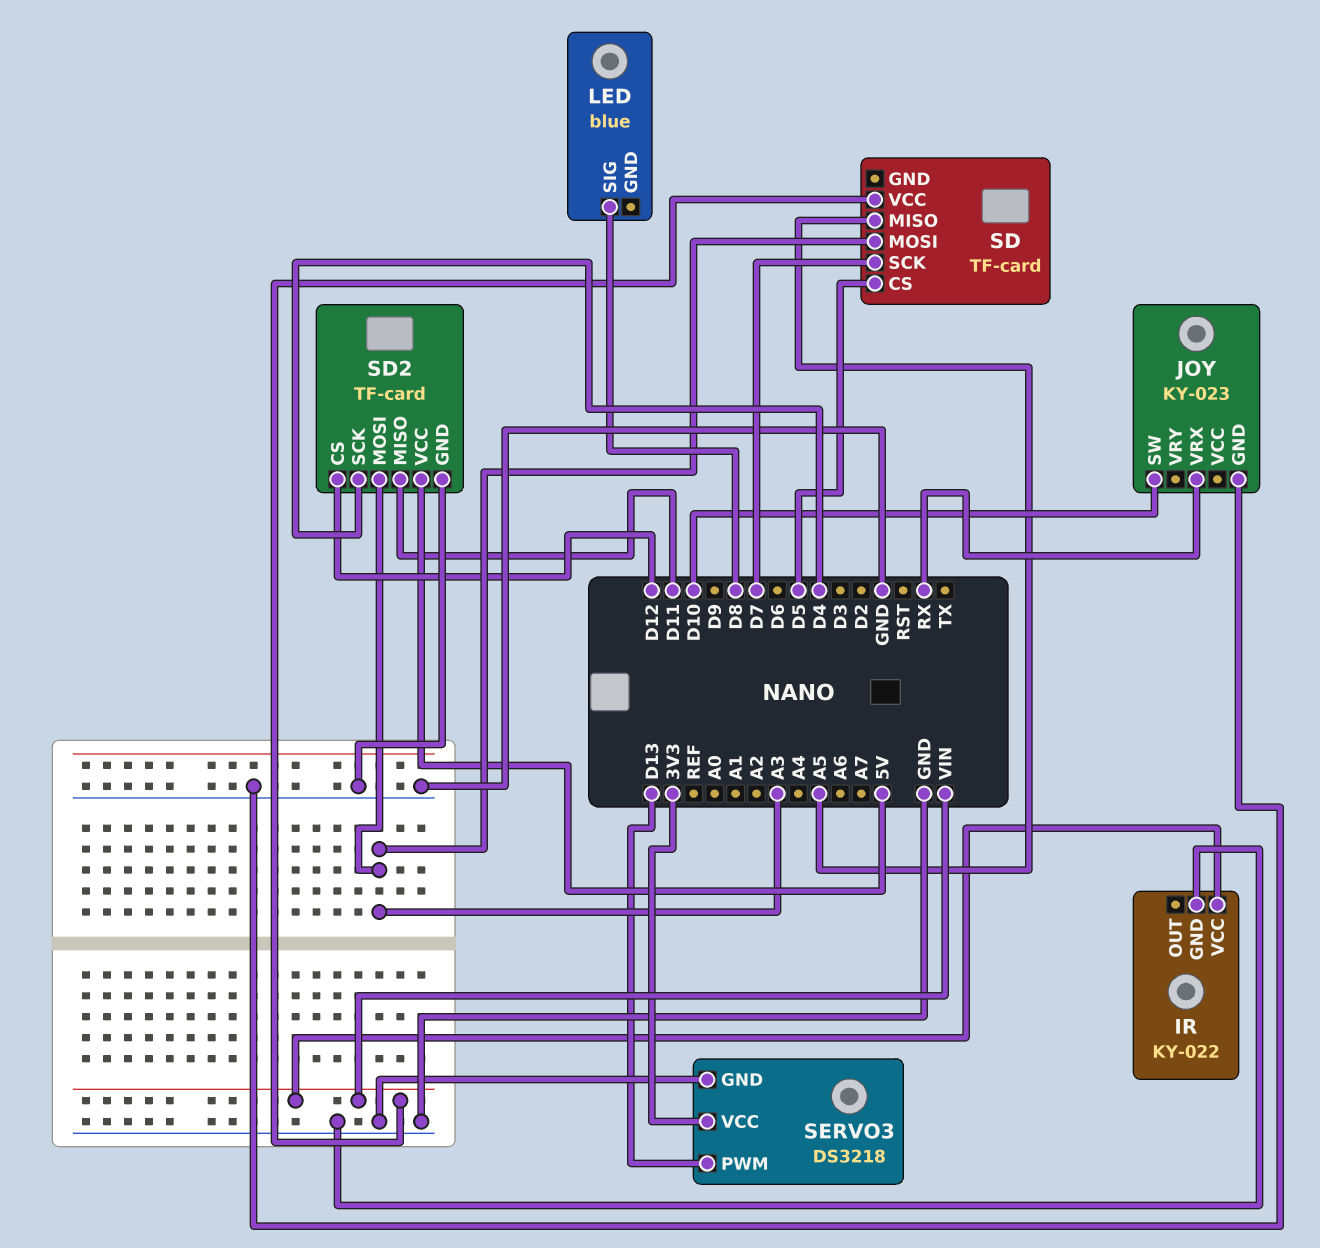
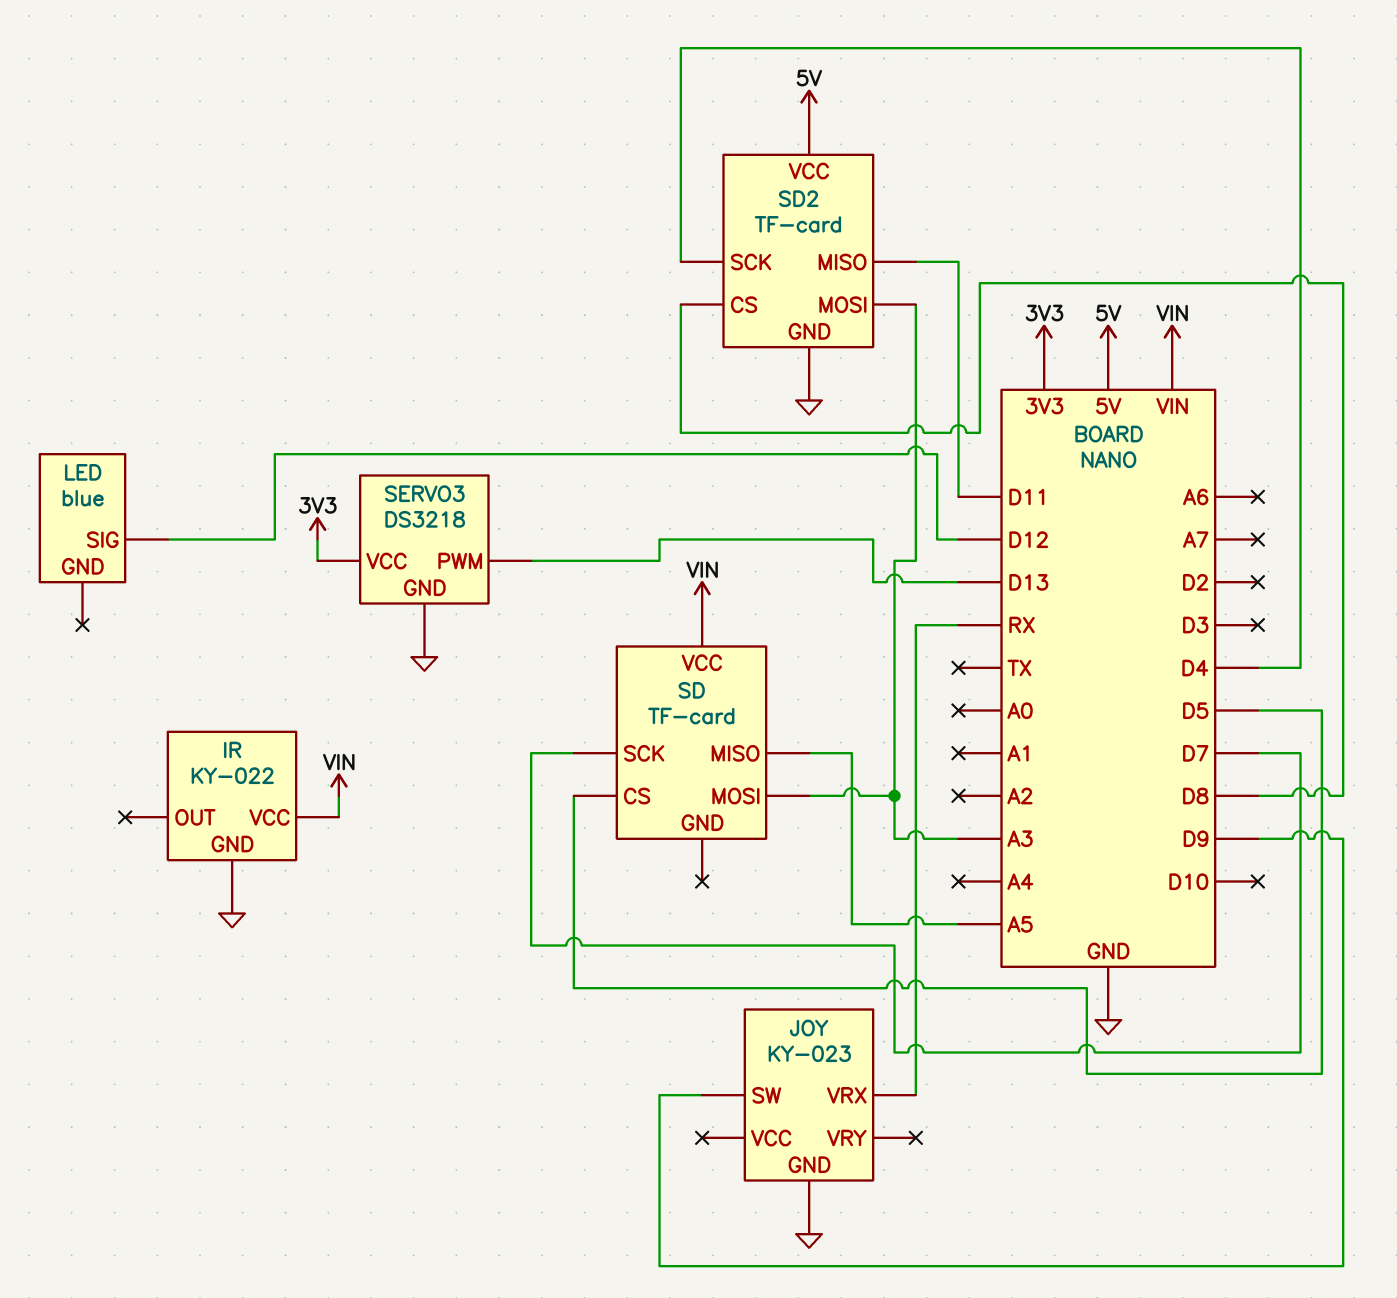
JOY pin SW: D10 -> D9
LED pin SIG: D8 -> D12
SD2 pin CS: D12 -> D8

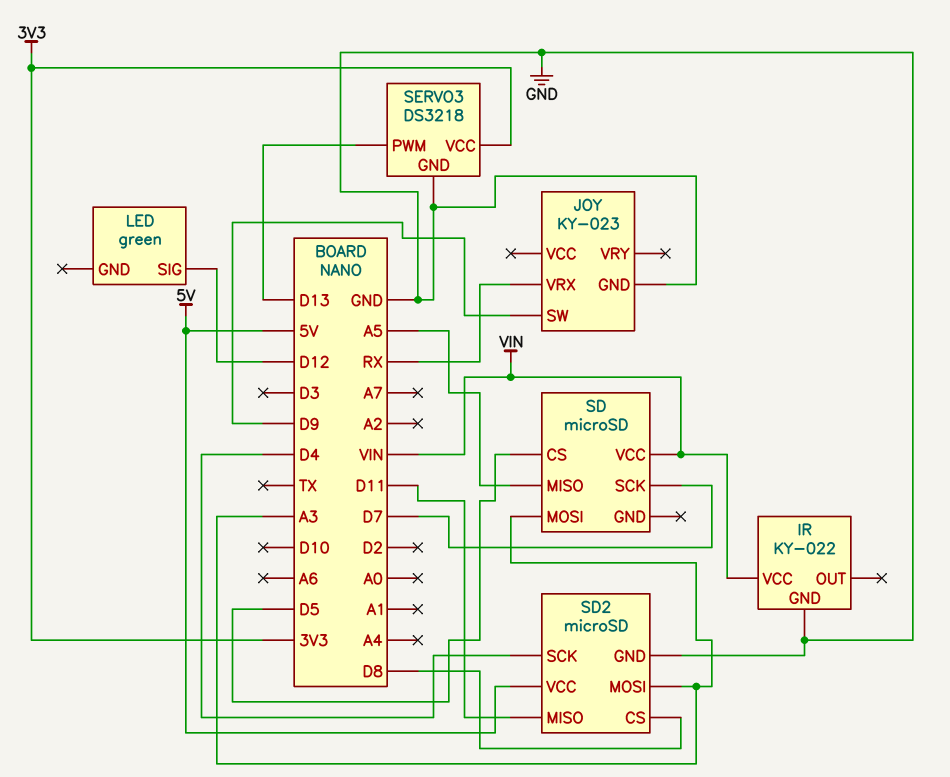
LED: blue -> green
SD: TF-card -> microSD
SD2: TF-card -> microSD

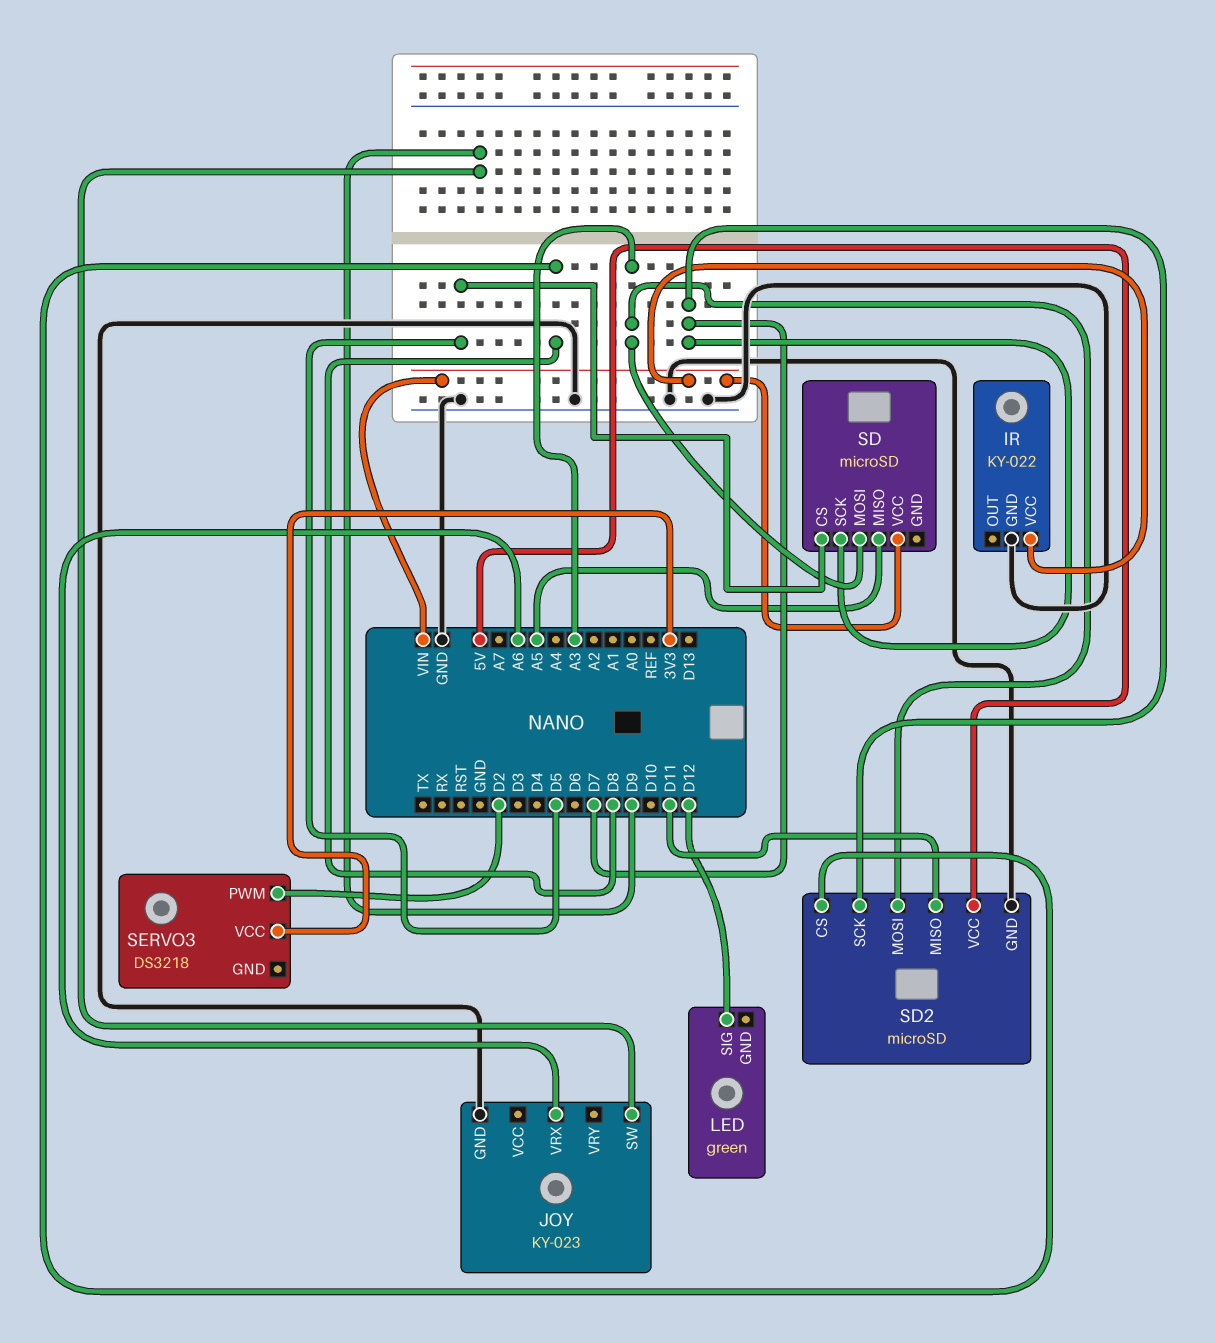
JOY pin VRX: RX -> A6
SD2 pin SCK: D4 -> D7
SERVO3 pin GND: GND -> none
SERVO3 pin PWM: D13 -> D2

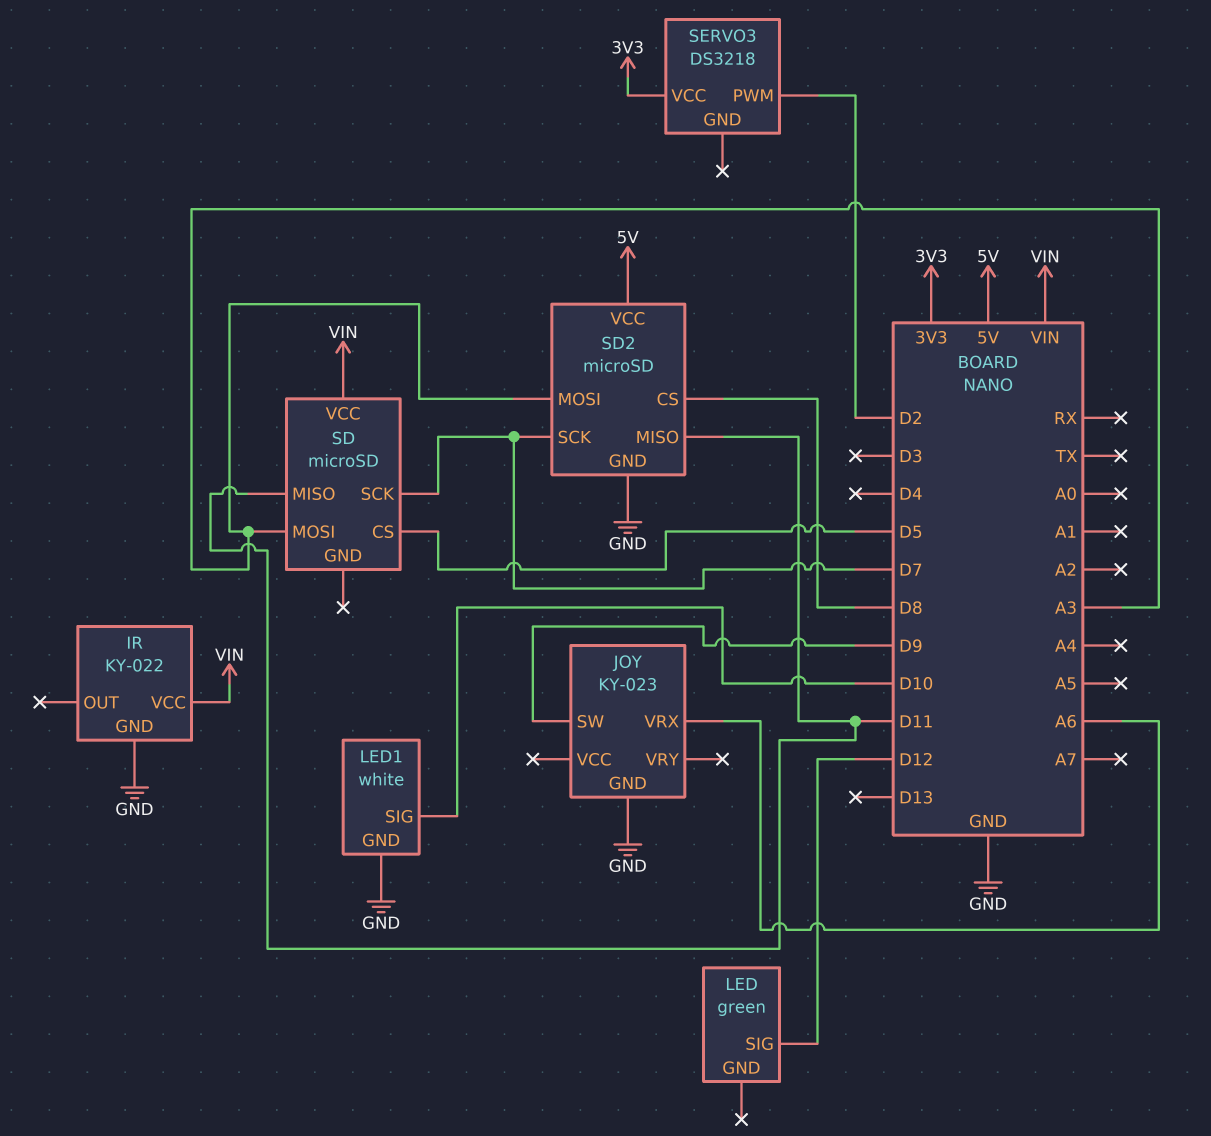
LED1: none -> white
LED1 pin GND: none -> GND
LED1 pin SIG: none -> D10
SD pin MISO: A5 -> D11

